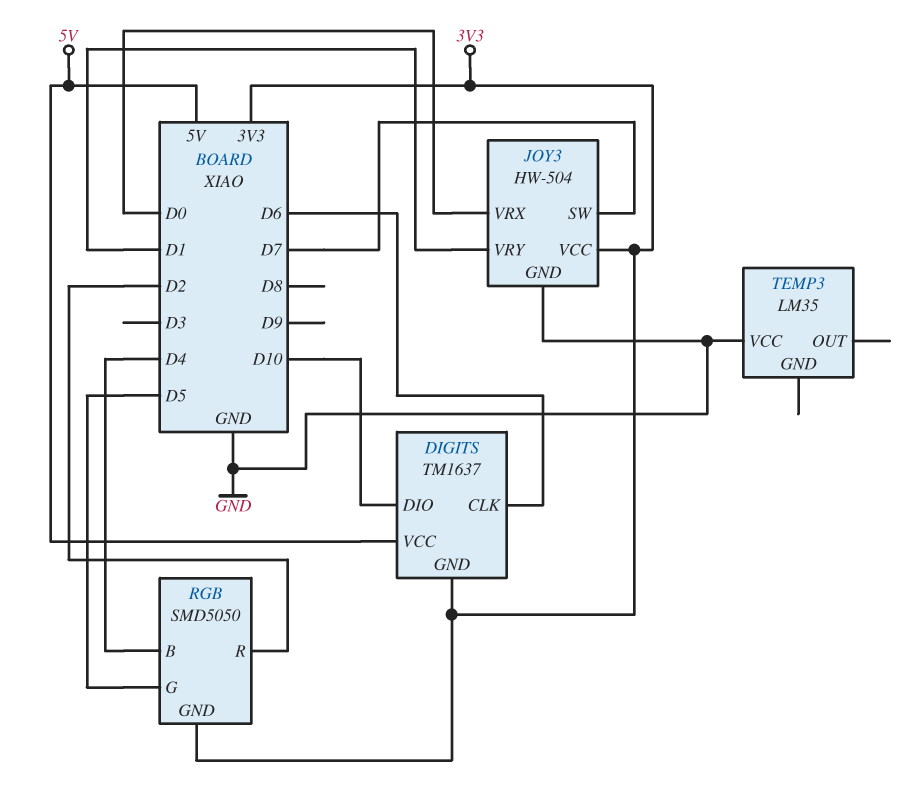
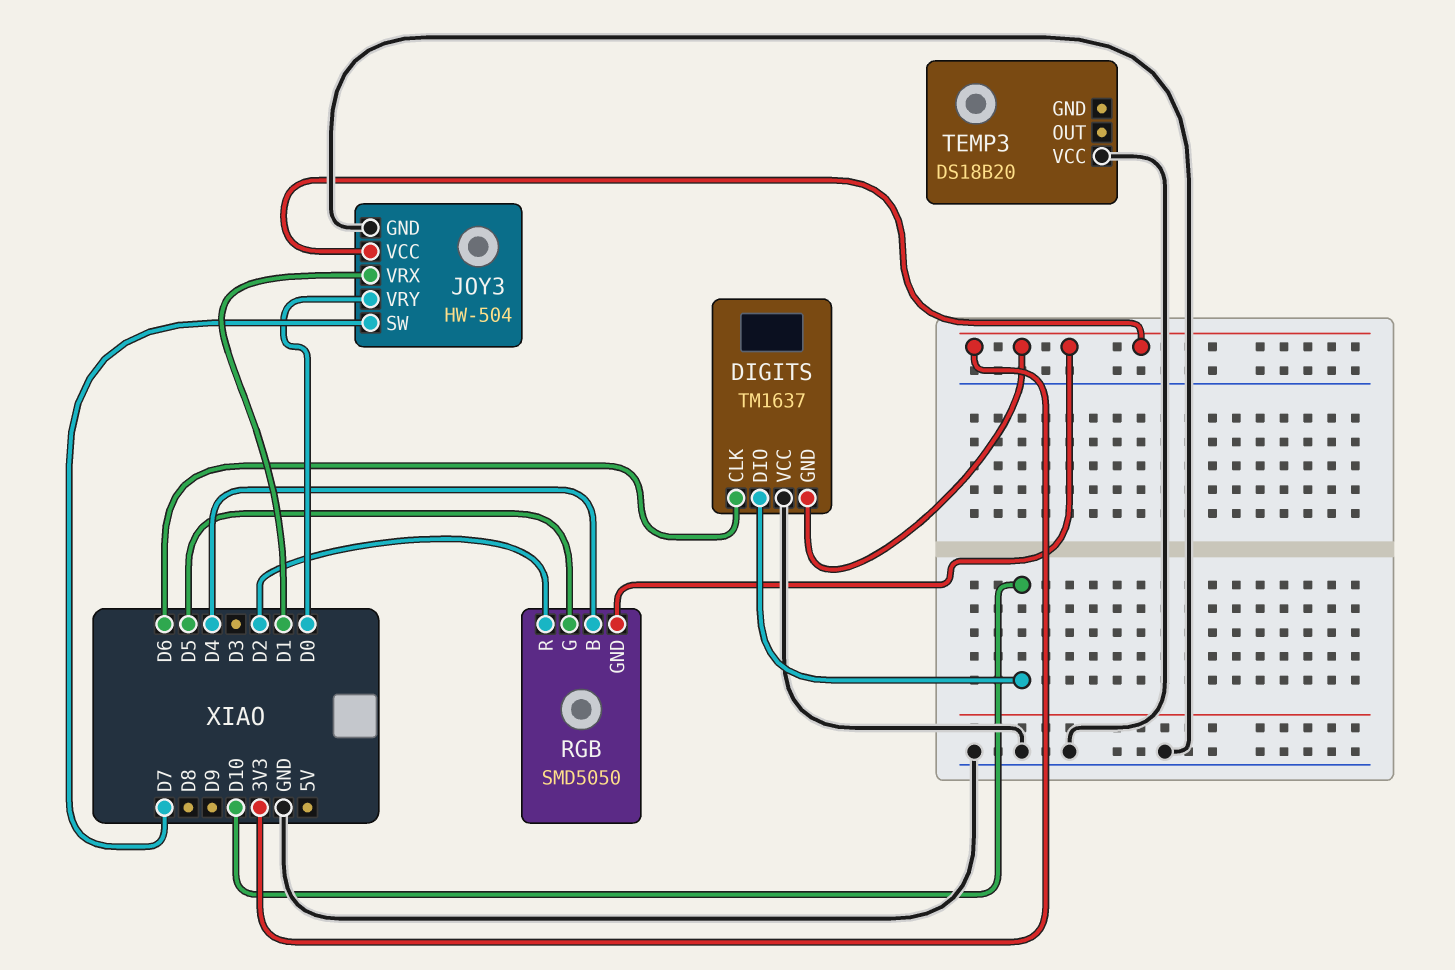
DIGITS pin VCC: 5V -> GND
JOY3 pin VRX: D0 -> D1
JOY3 pin VRY: D1 -> D0
TEMP3: LM35 -> DS18B20

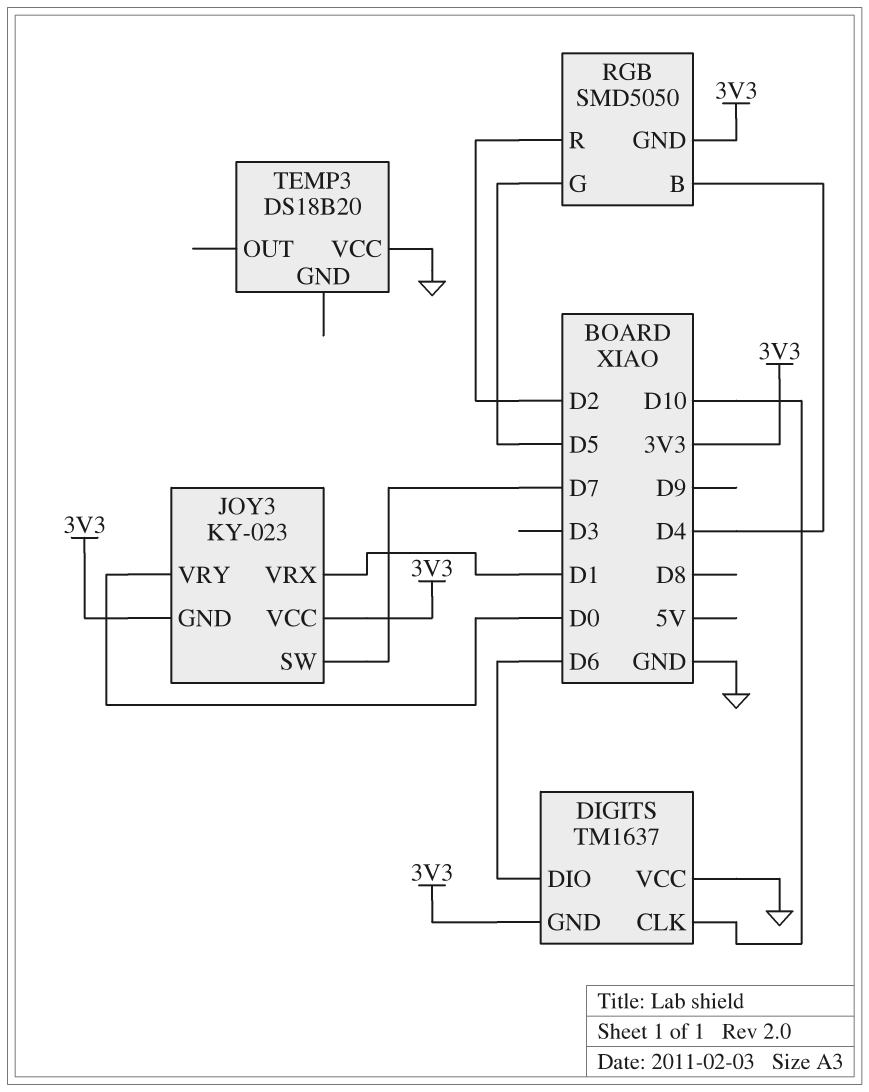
DIGITS pin CLK: D6 -> D10
DIGITS pin DIO: D10 -> D6
JOY3: HW-504 -> KY-023
JOY3 pin GND: GND -> 3V3

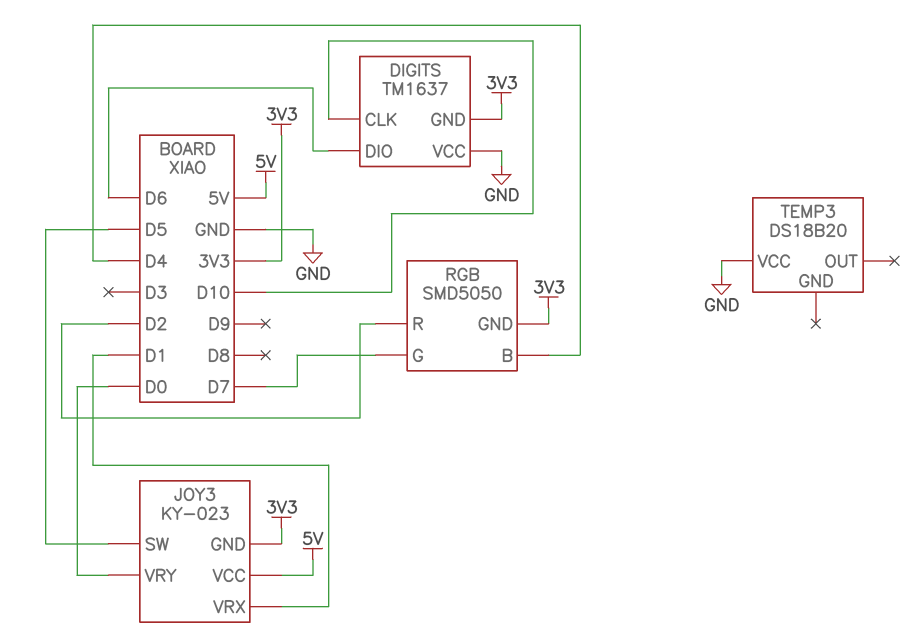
JOY3 pin SW: D7 -> D5
JOY3 pin VCC: 3V3 -> 5V
RGB pin G: D5 -> D7

